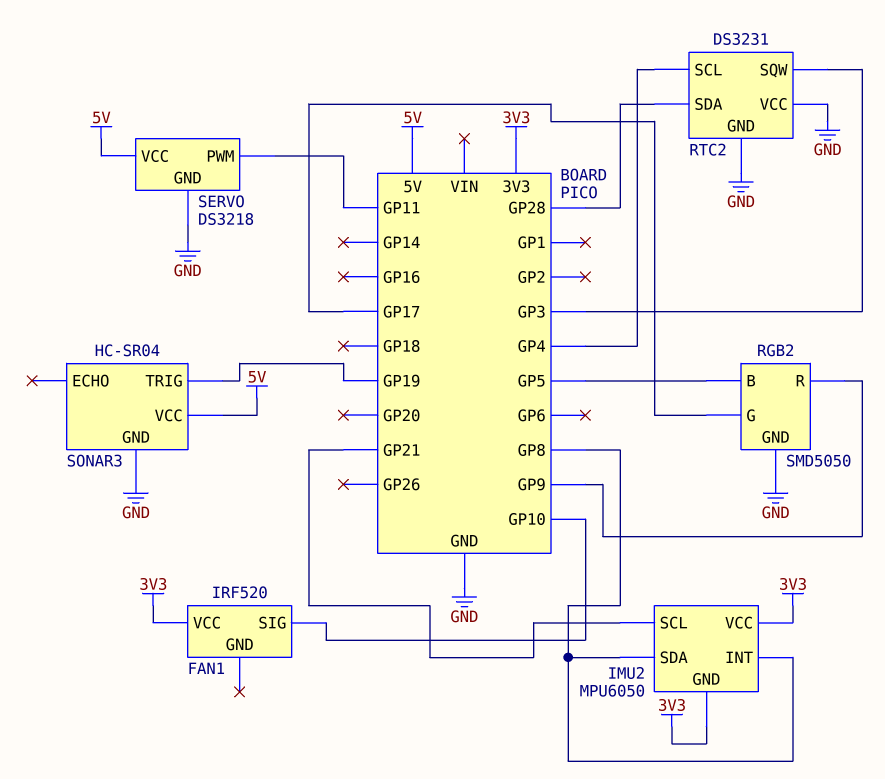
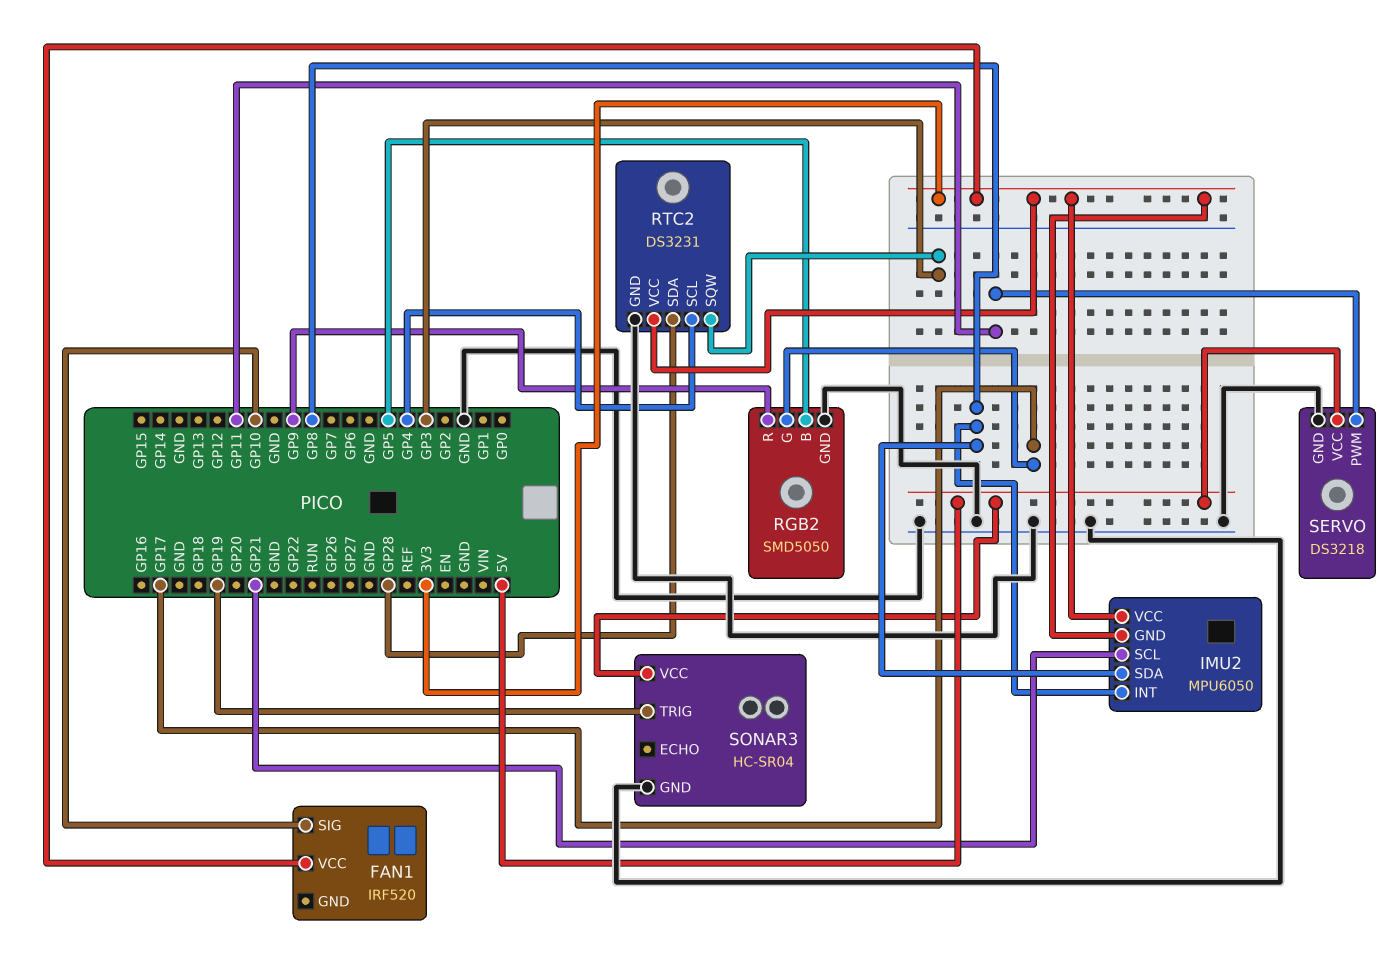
RTC2 pin VCC: GND -> 3V3

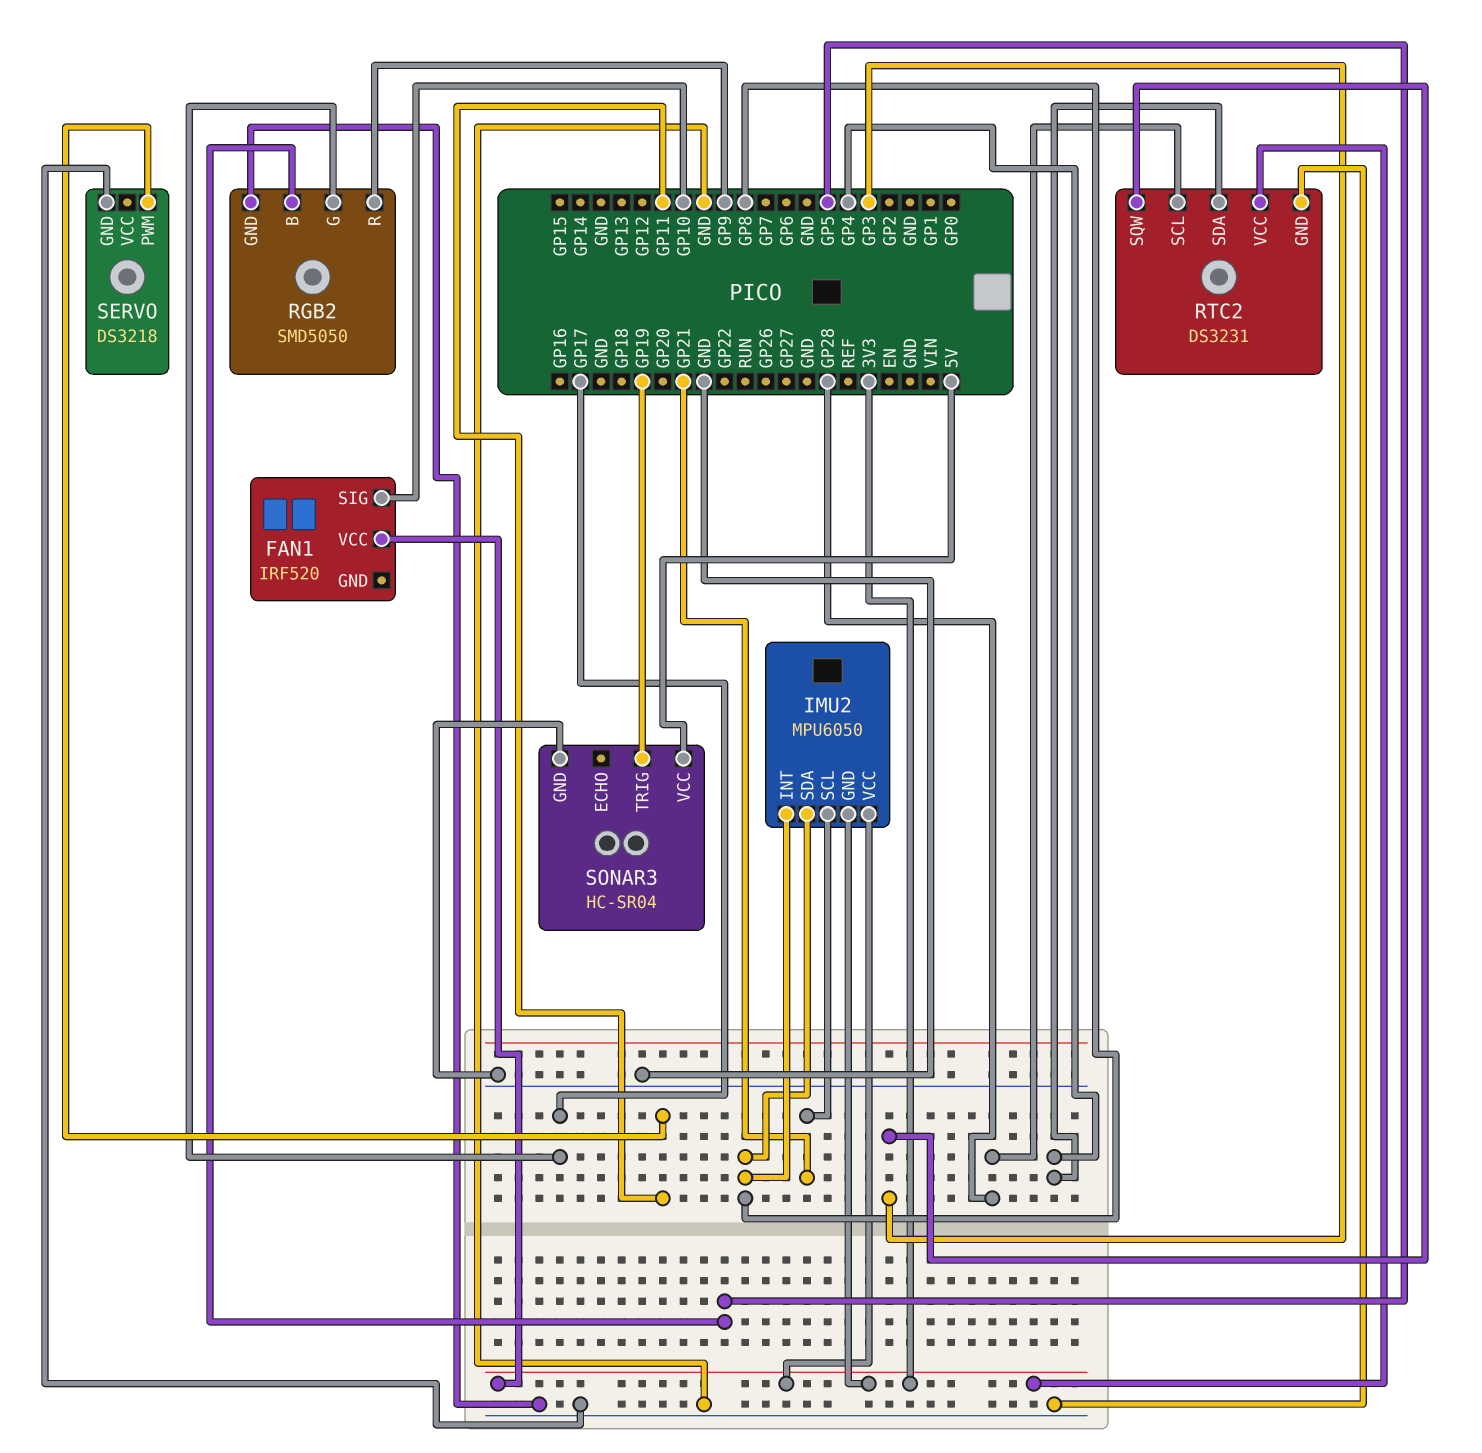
RTC2 pin SCL: GP4 -> GP28
RTC2 pin SDA: GP28 -> GP4
SERVO pin VCC: 5V -> none

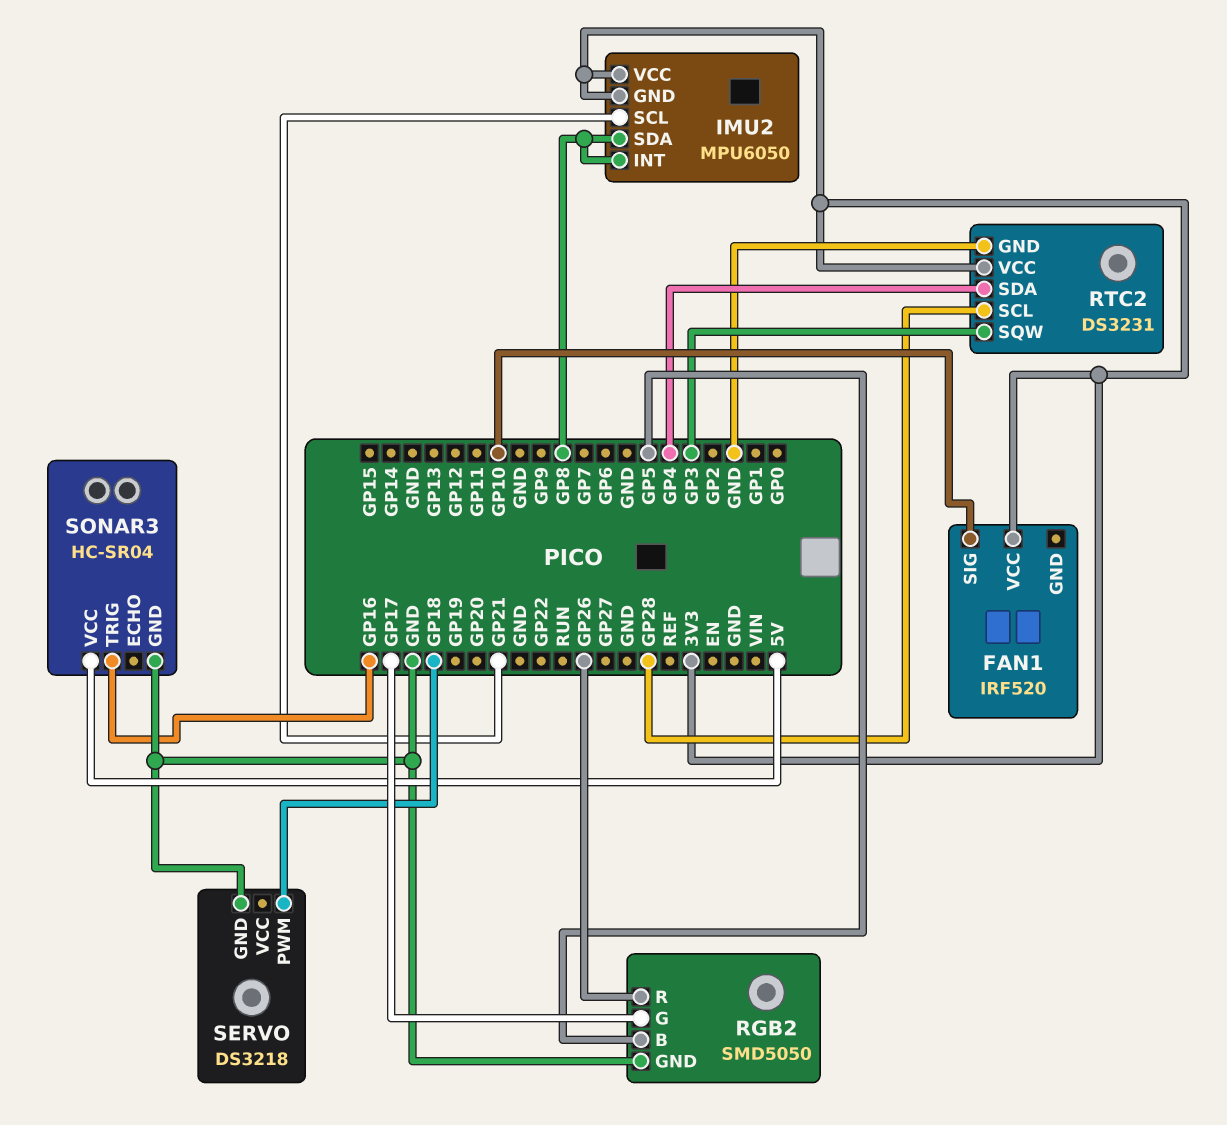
RGB2 pin R: GP9 -> GP26
SERVO pin PWM: GP11 -> GP18
SONAR3 pin TRIG: GP19 -> GP16

